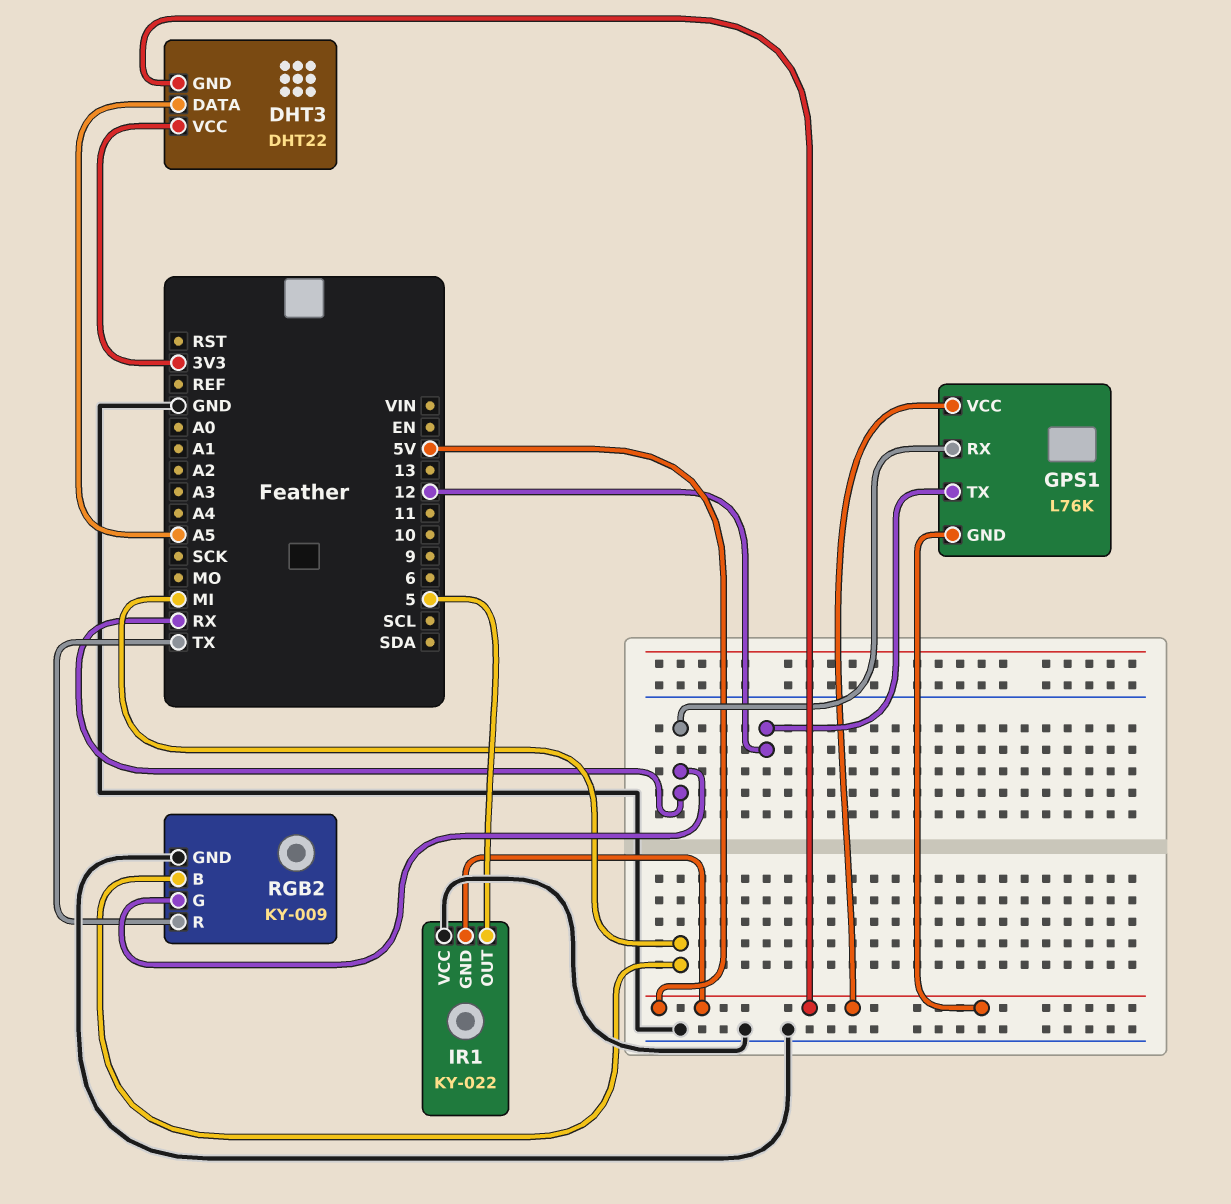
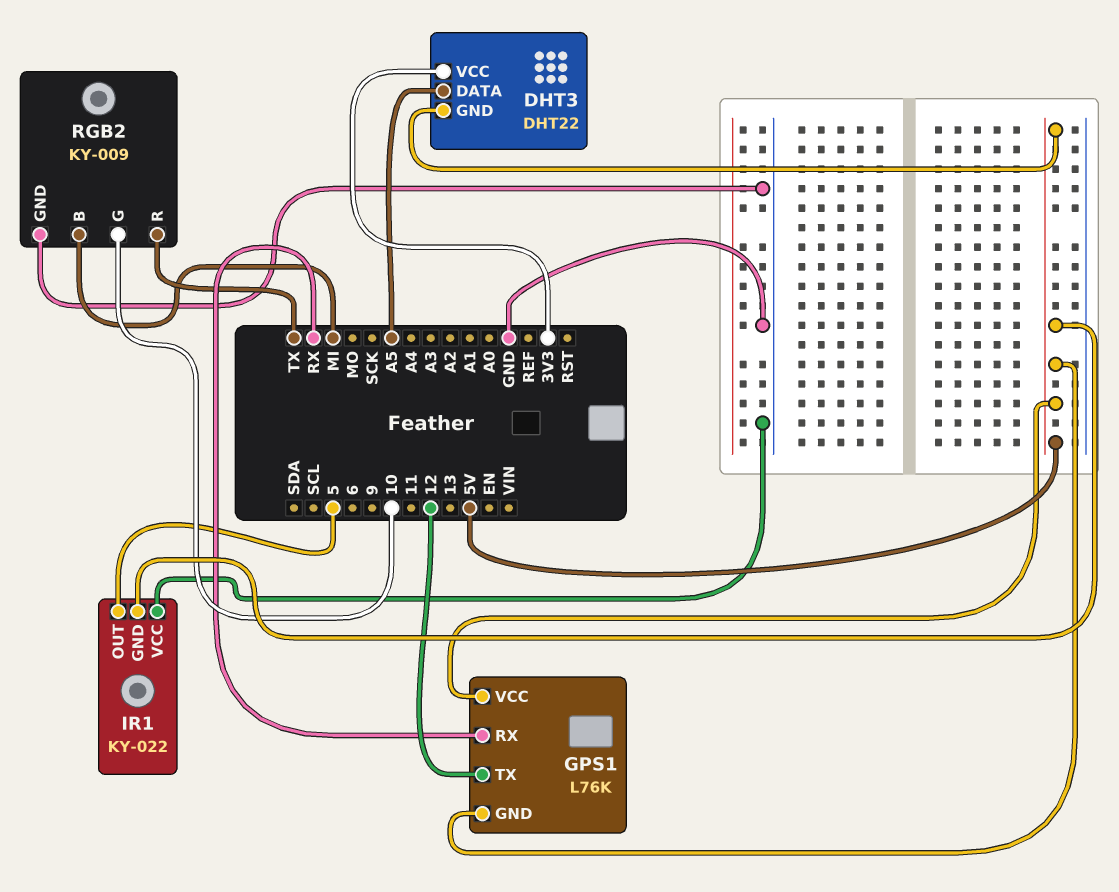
RGB2 pin G: RX -> 10

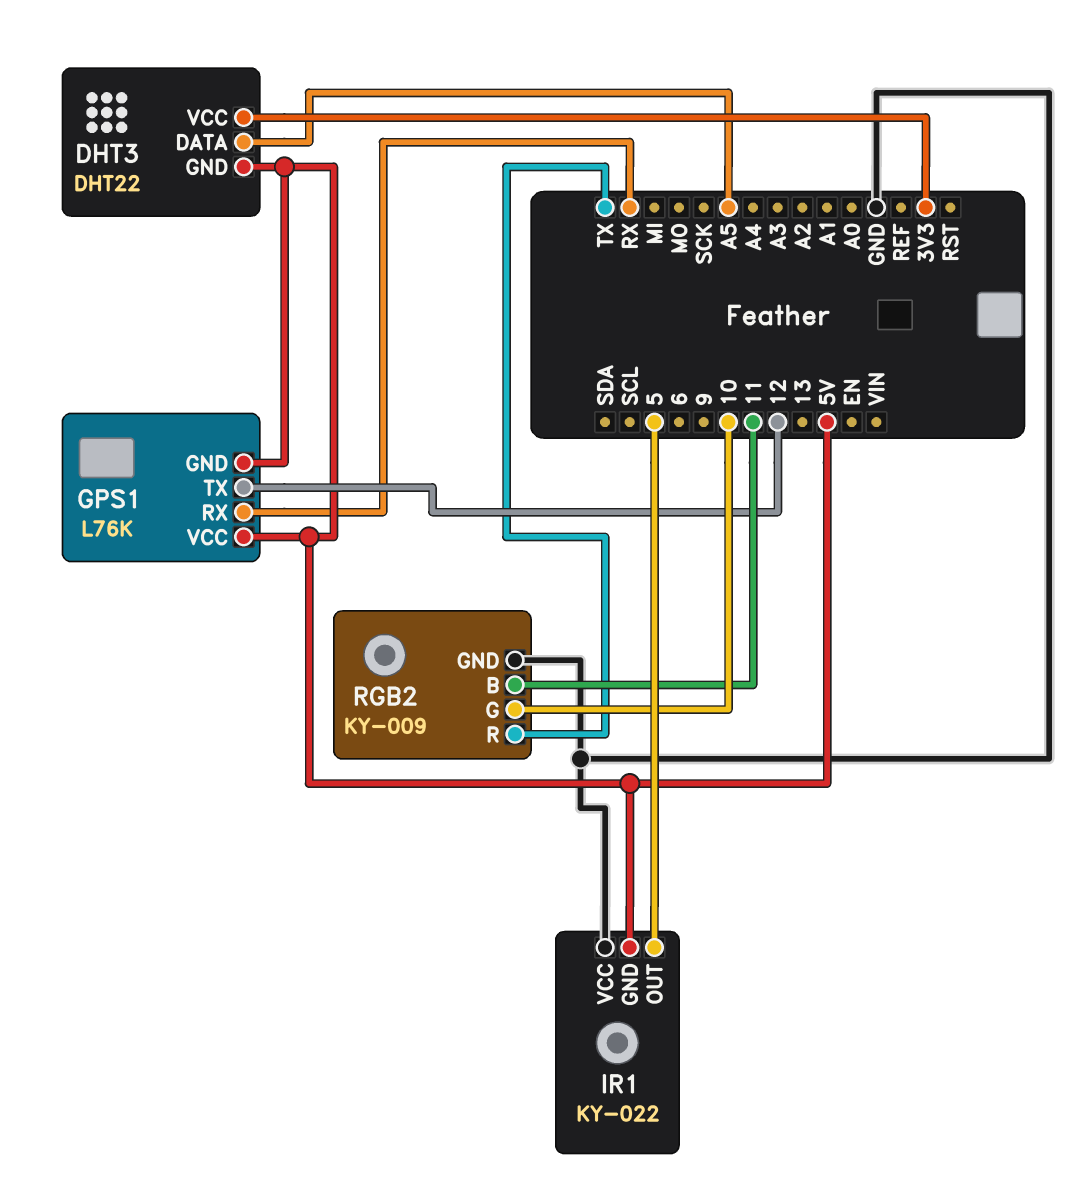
RGB2 pin B: MI -> 11

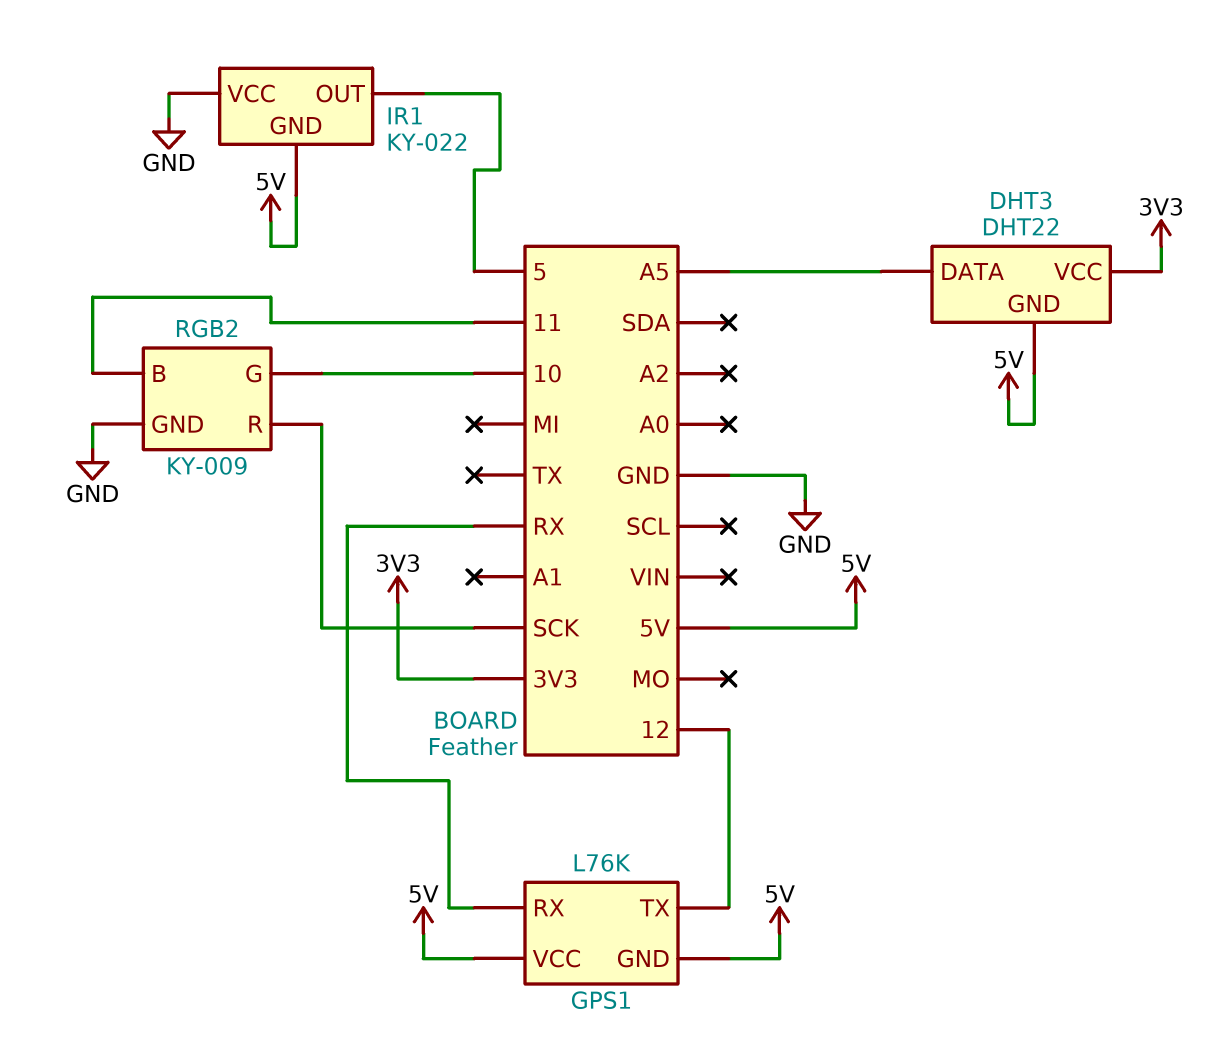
RGB2 pin R: TX -> SCK

